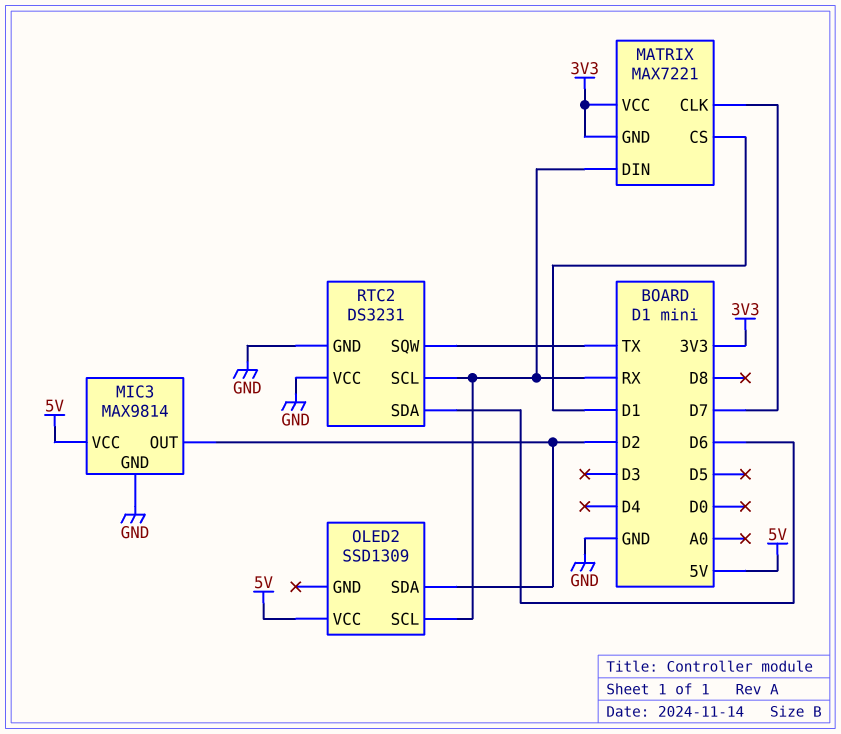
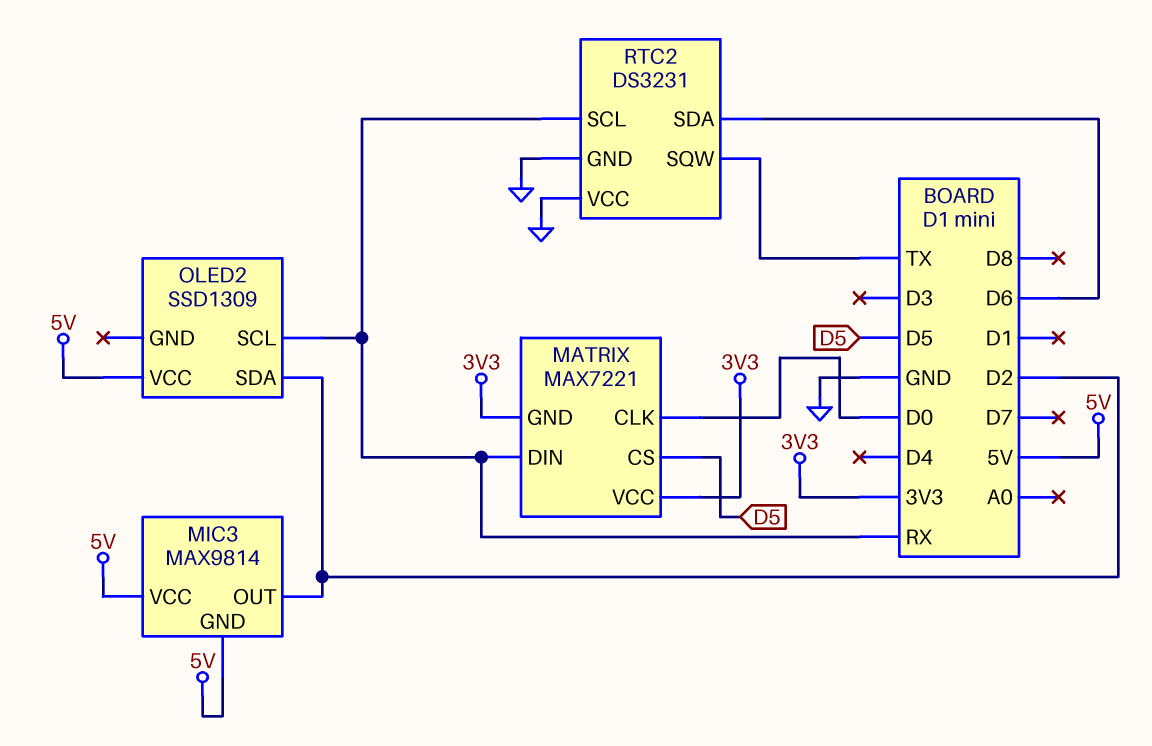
MATRIX pin CLK: D7 -> D0
MATRIX pin CS: D1 -> D5
MIC3 pin GND: GND -> 5V

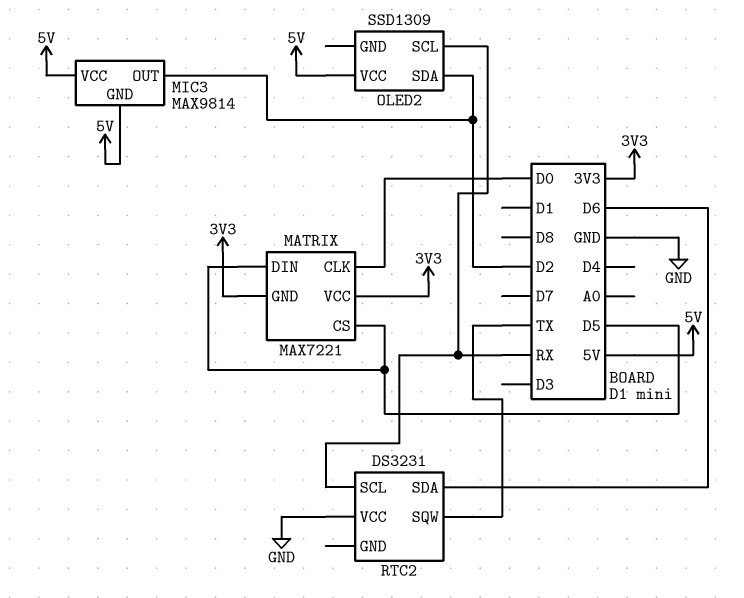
MATRIX pin DIN: RX -> D5
RTC2 pin GND: GND -> none

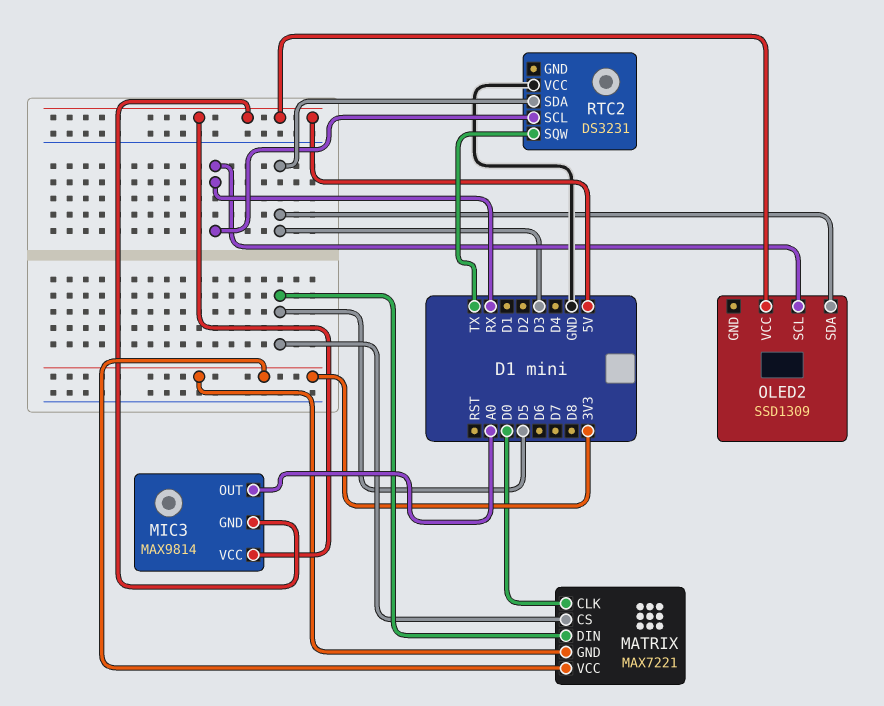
MIC3 pin OUT: D2 -> A0
OLED2 pin SDA: D2 -> D3
RTC2 pin SDA: D6 -> D3

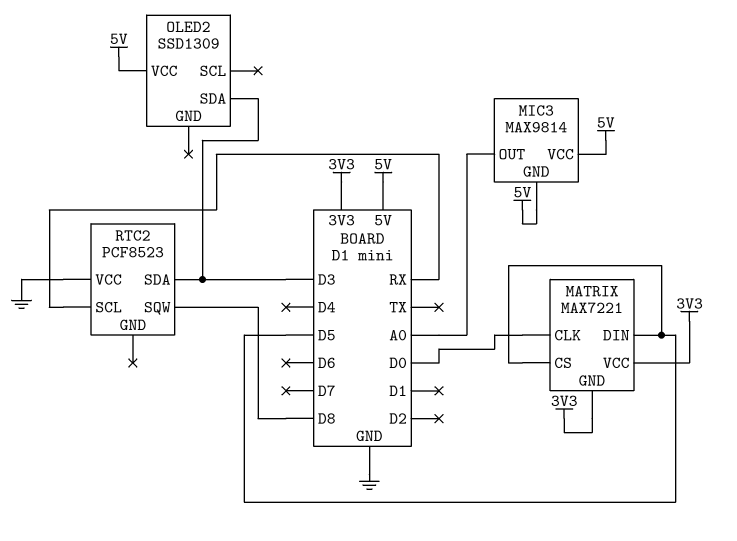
OLED2 pin SCL: RX -> none
RTC2: DS3231 -> PCF8523
RTC2 pin SQW: TX -> D8

